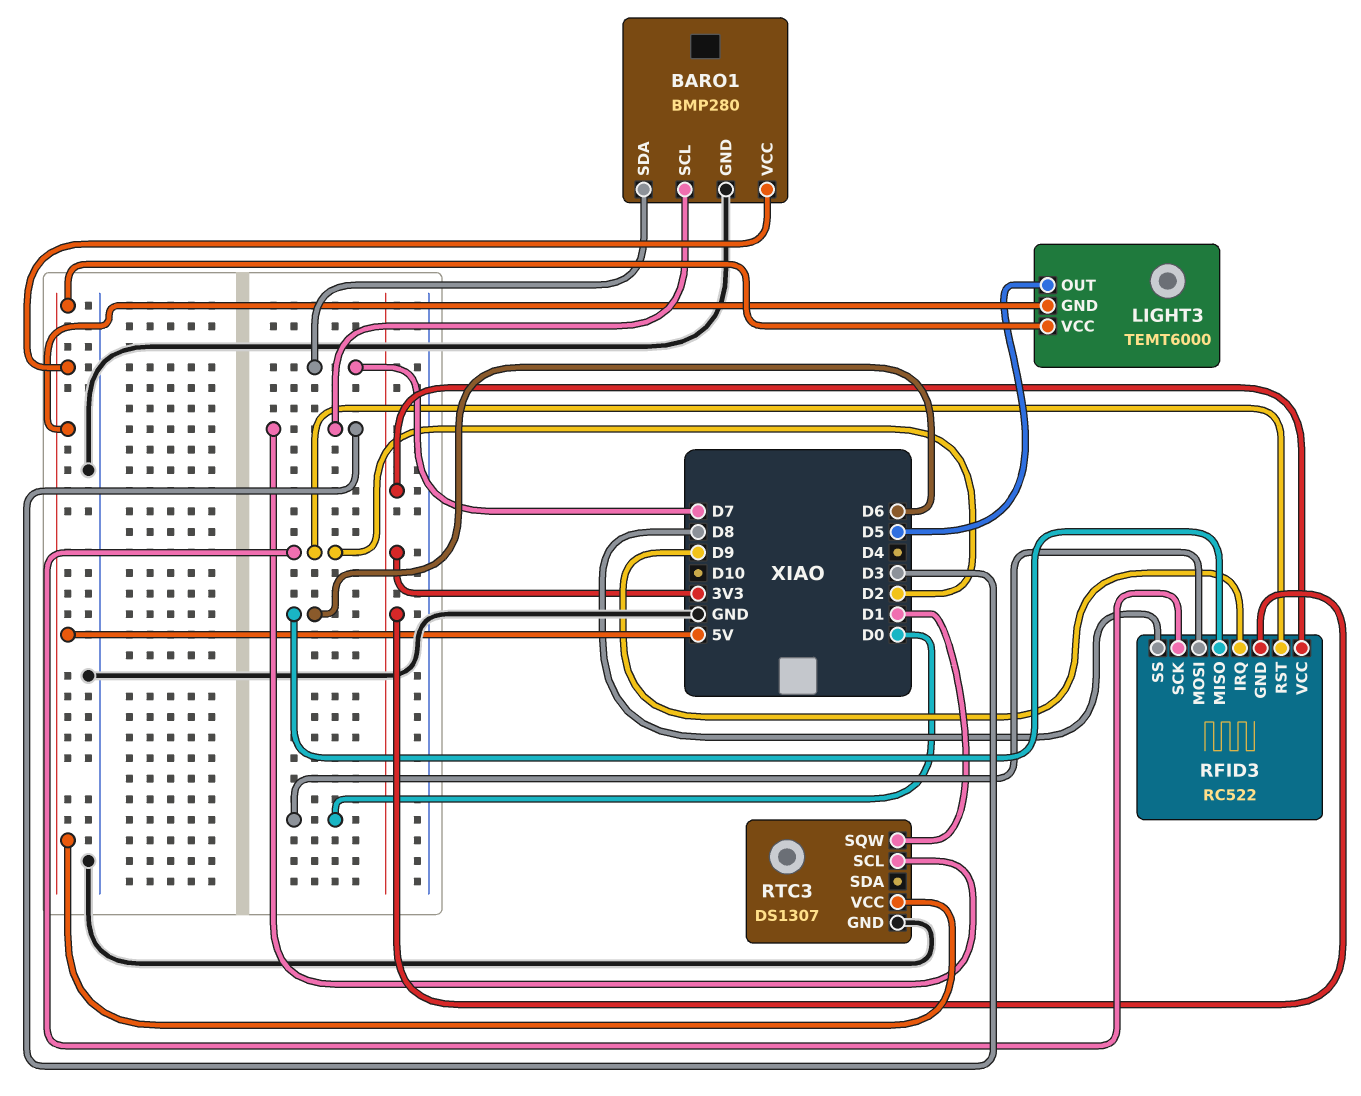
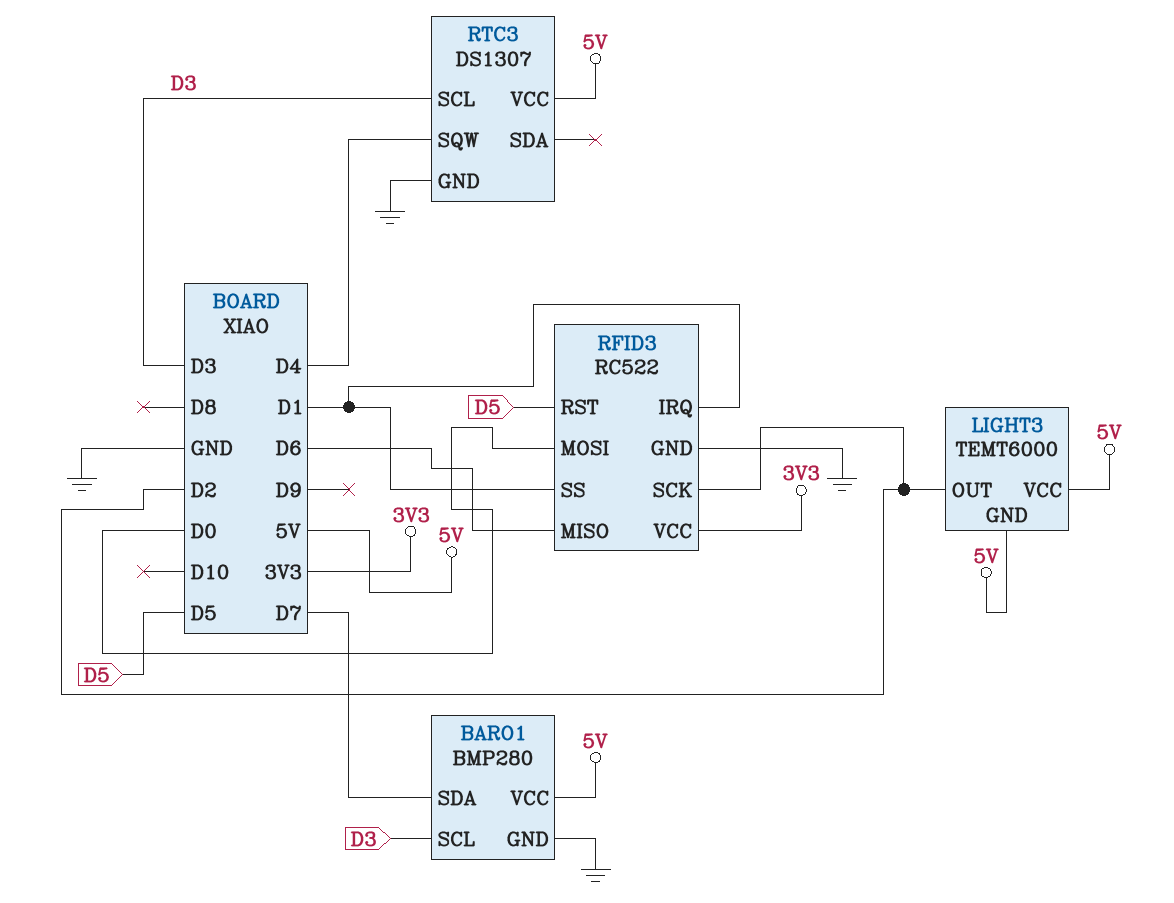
LIGHT3 pin OUT: D5 -> D2
RFID3 pin GND: 3V3 -> GND
RFID3 pin IRQ: D9 -> D1
RFID3 pin RST: D2 -> D5
RFID3 pin SS: D8 -> D1
RTC3 pin SQW: D1 -> D4

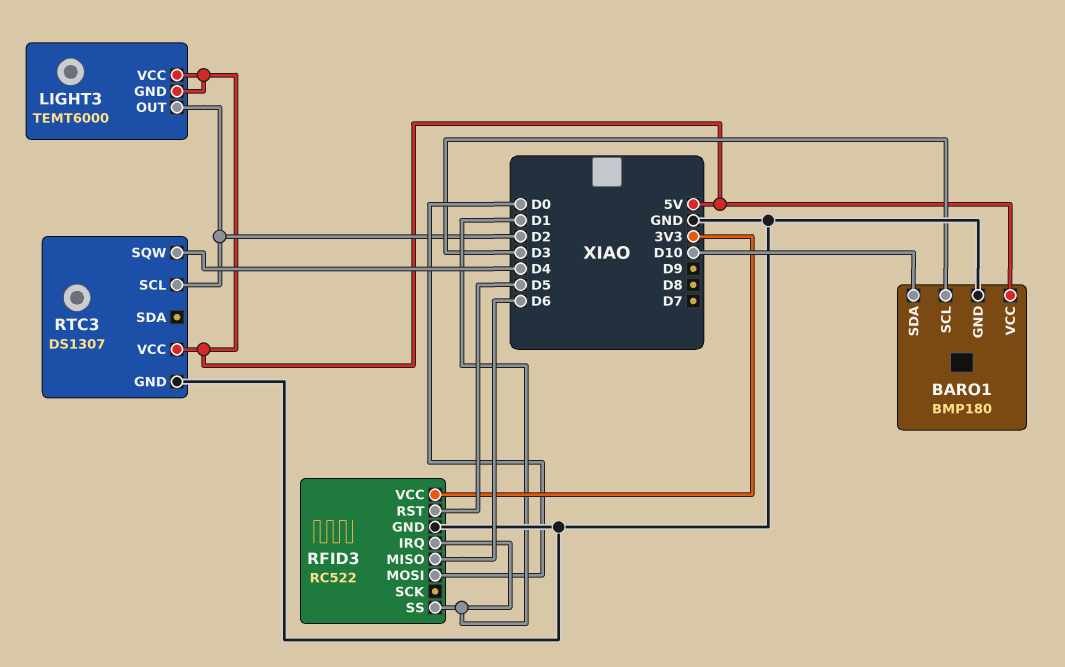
BARO1: BMP280 -> BMP180
BARO1 pin SDA: D7 -> D10
RFID3 pin SCK: D2 -> none
RTC3 pin SCL: D3 -> D2

